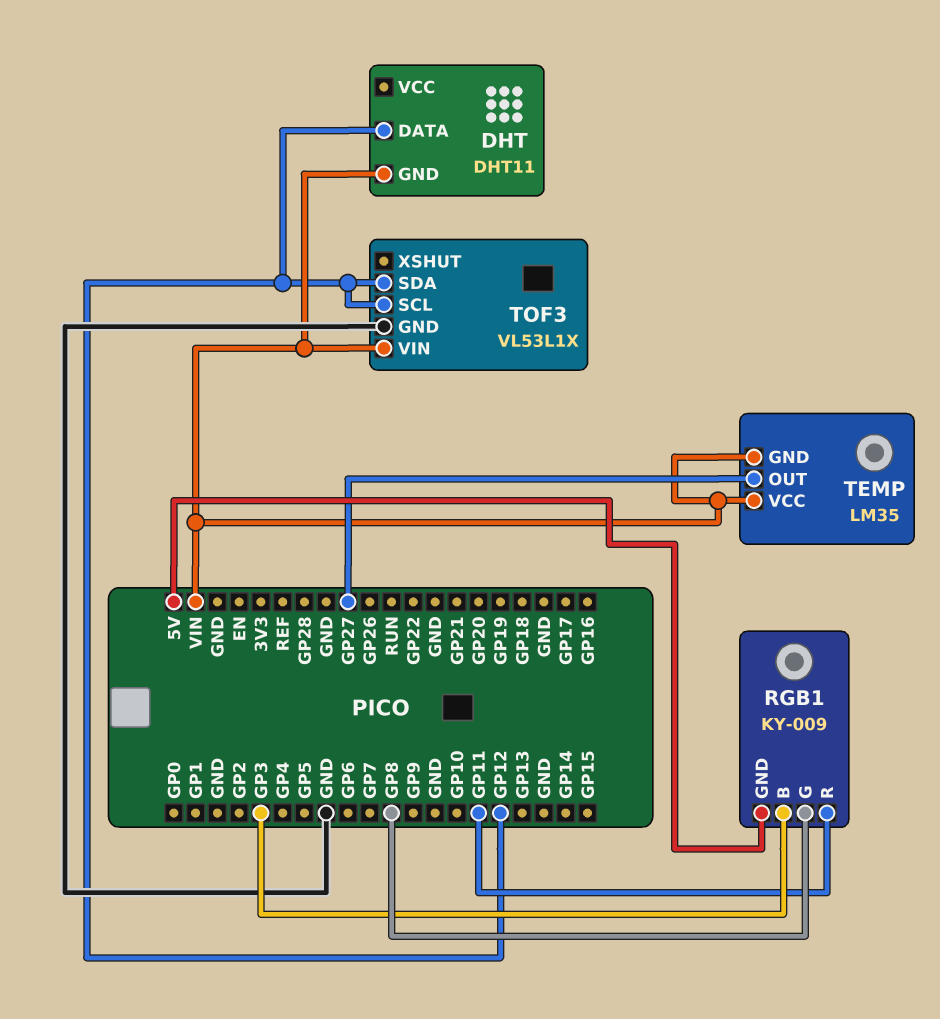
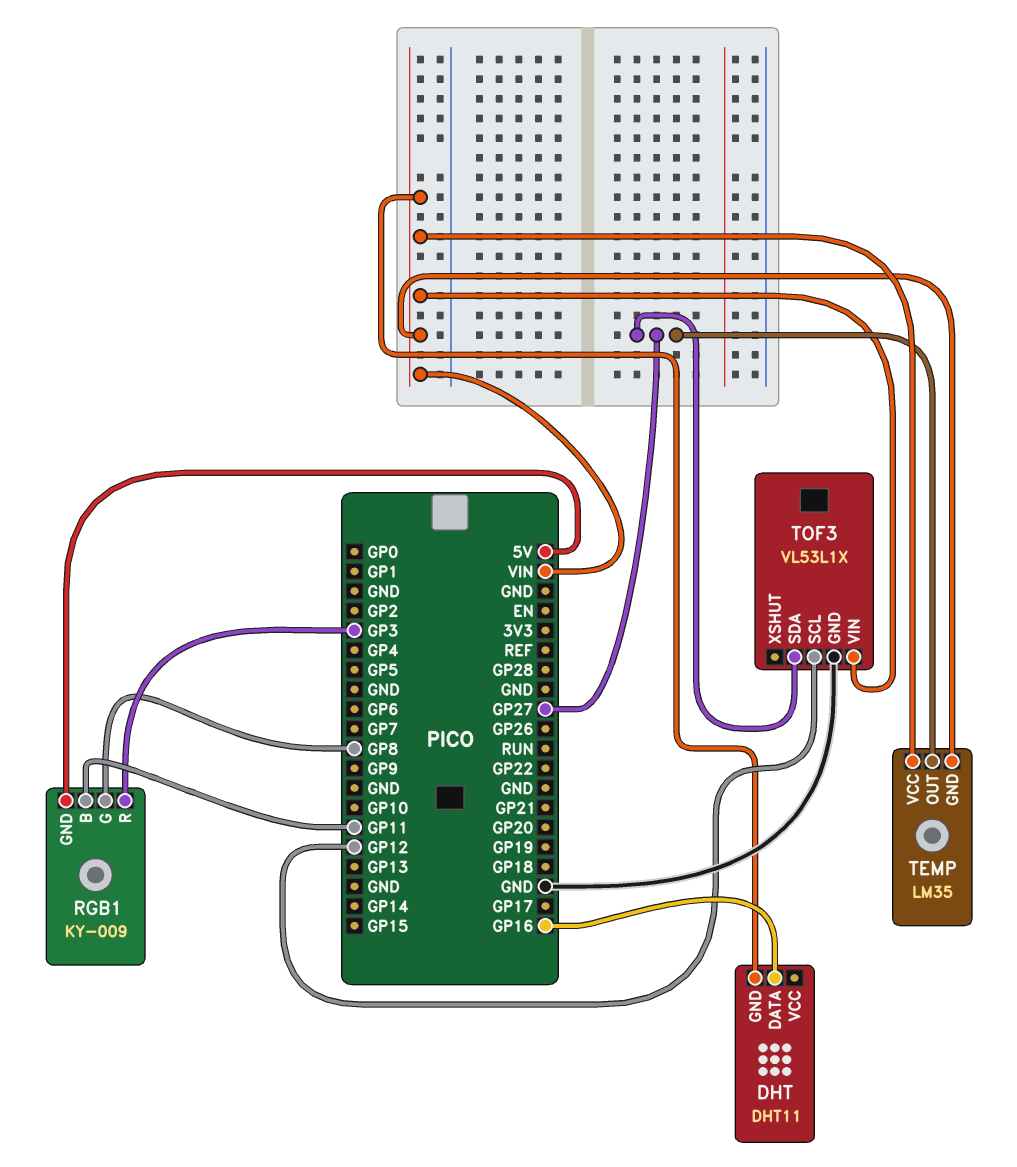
DHT pin DATA: GP12 -> GP16
RGB1 pin B: GP3 -> GP11
RGB1 pin R: GP11 -> GP3
TOF3 pin SDA: GP12 -> GP27

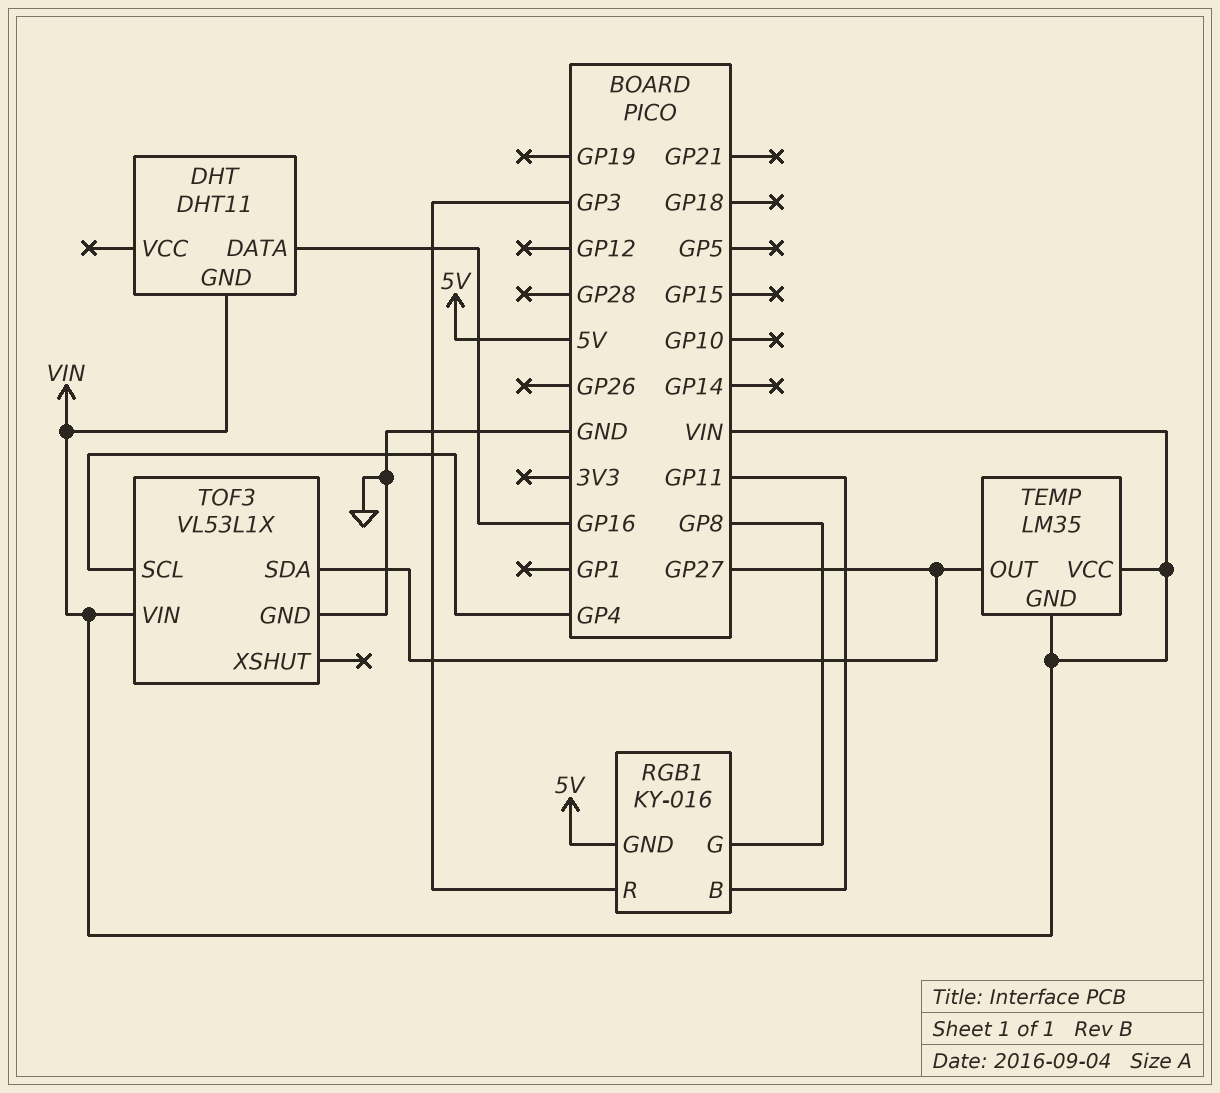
RGB1: KY-009 -> KY-016
TOF3 pin SCL: GP12 -> GP4

